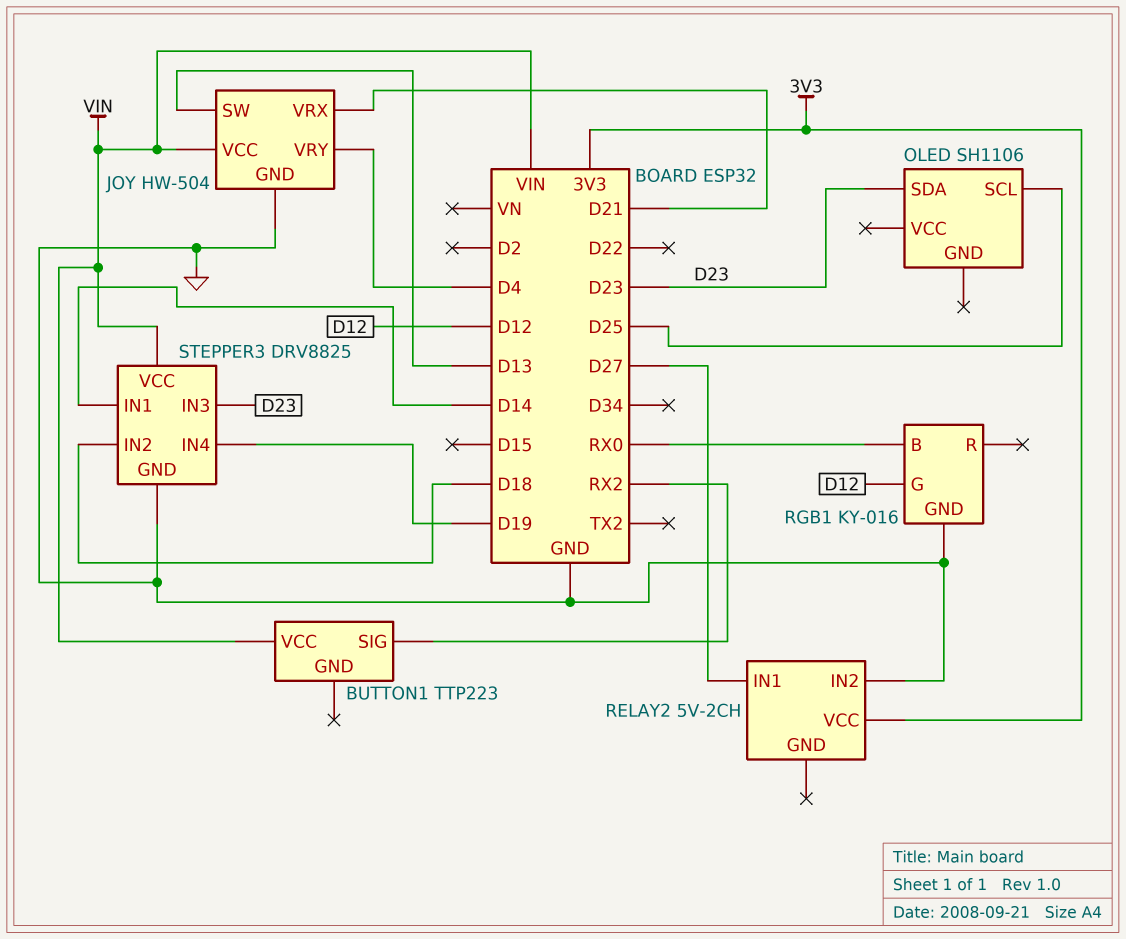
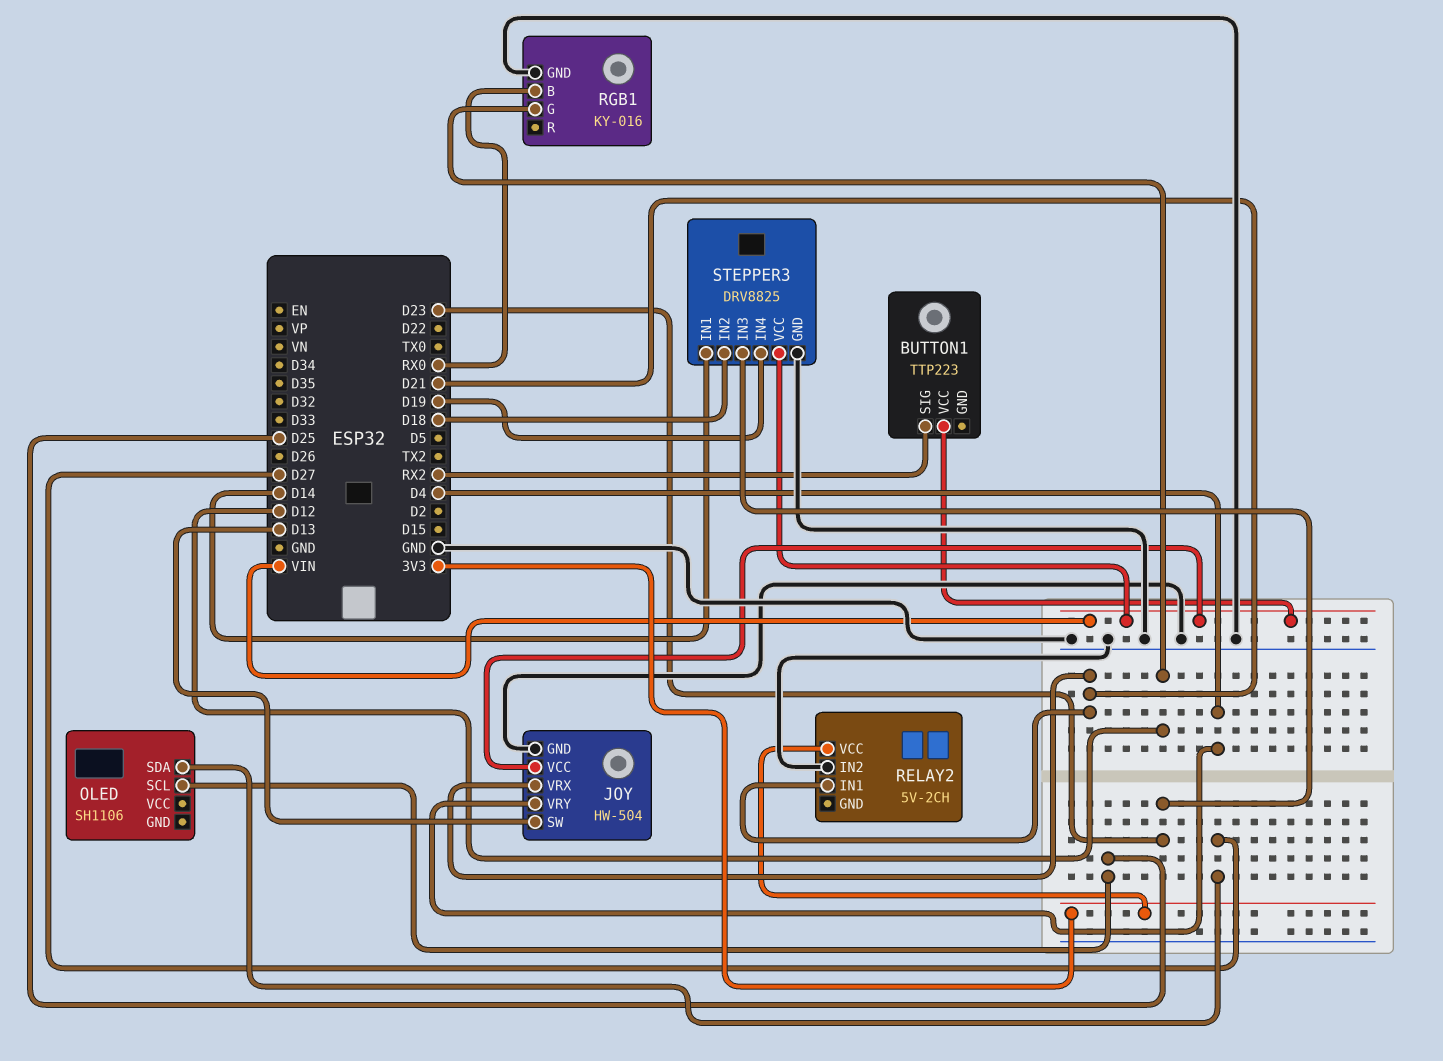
OLED pin SDA: D23 -> D27
RELAY2 pin IN1: D27 -> D21

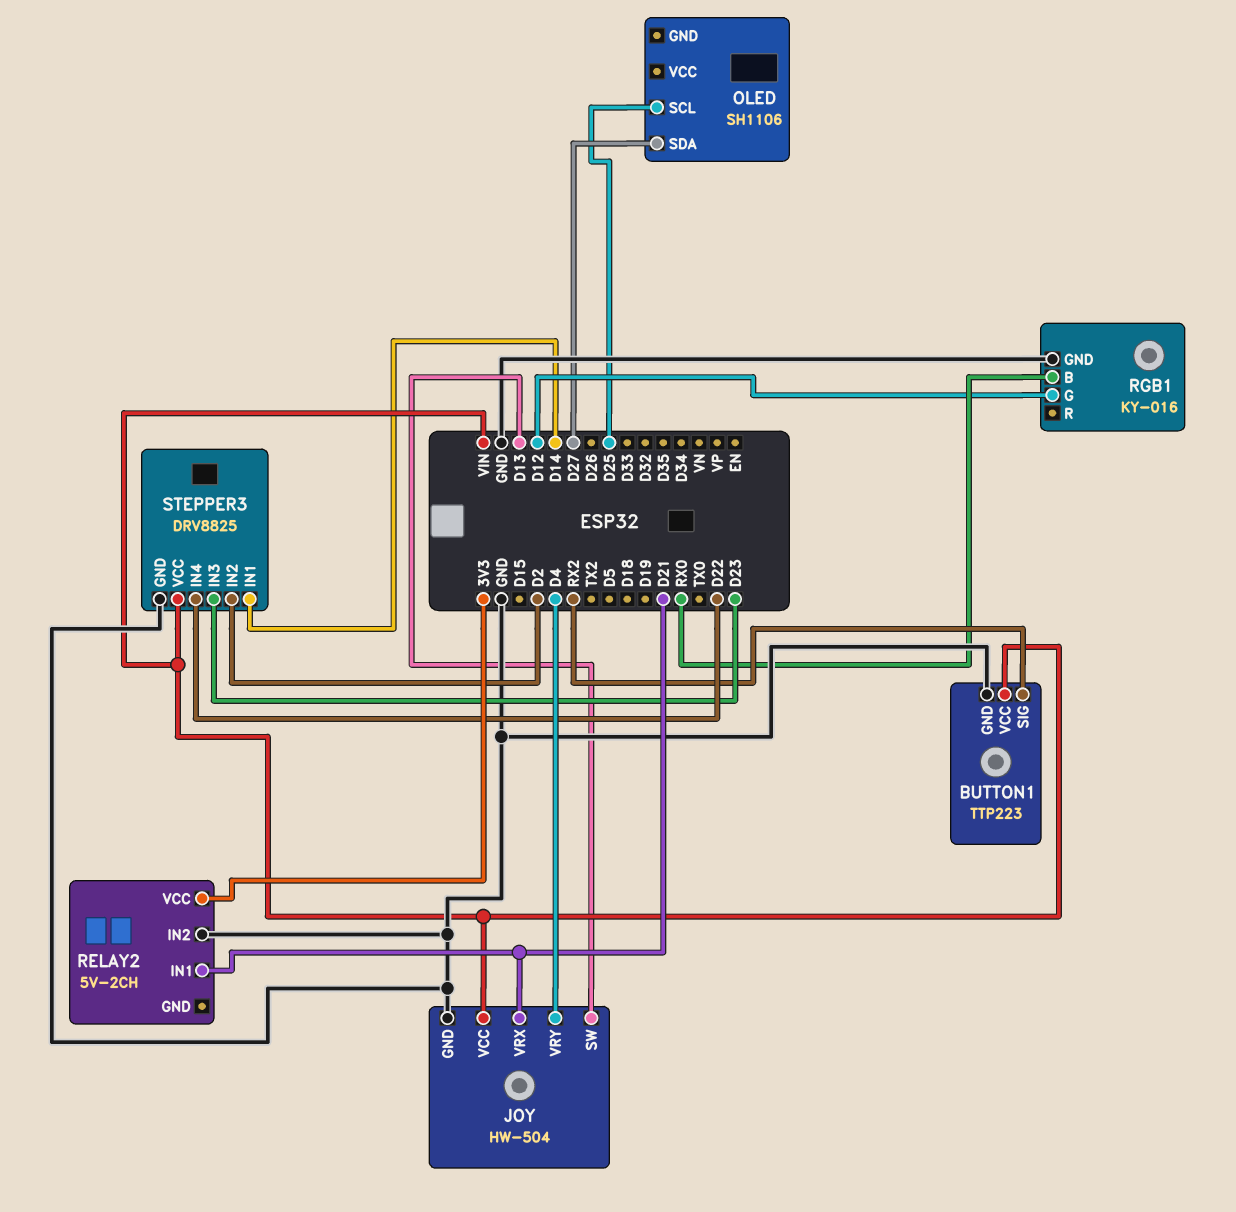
BUTTON1 pin GND: none -> GND
STEPPER3 pin IN2: D18 -> D2
STEPPER3 pin IN4: D19 -> D22

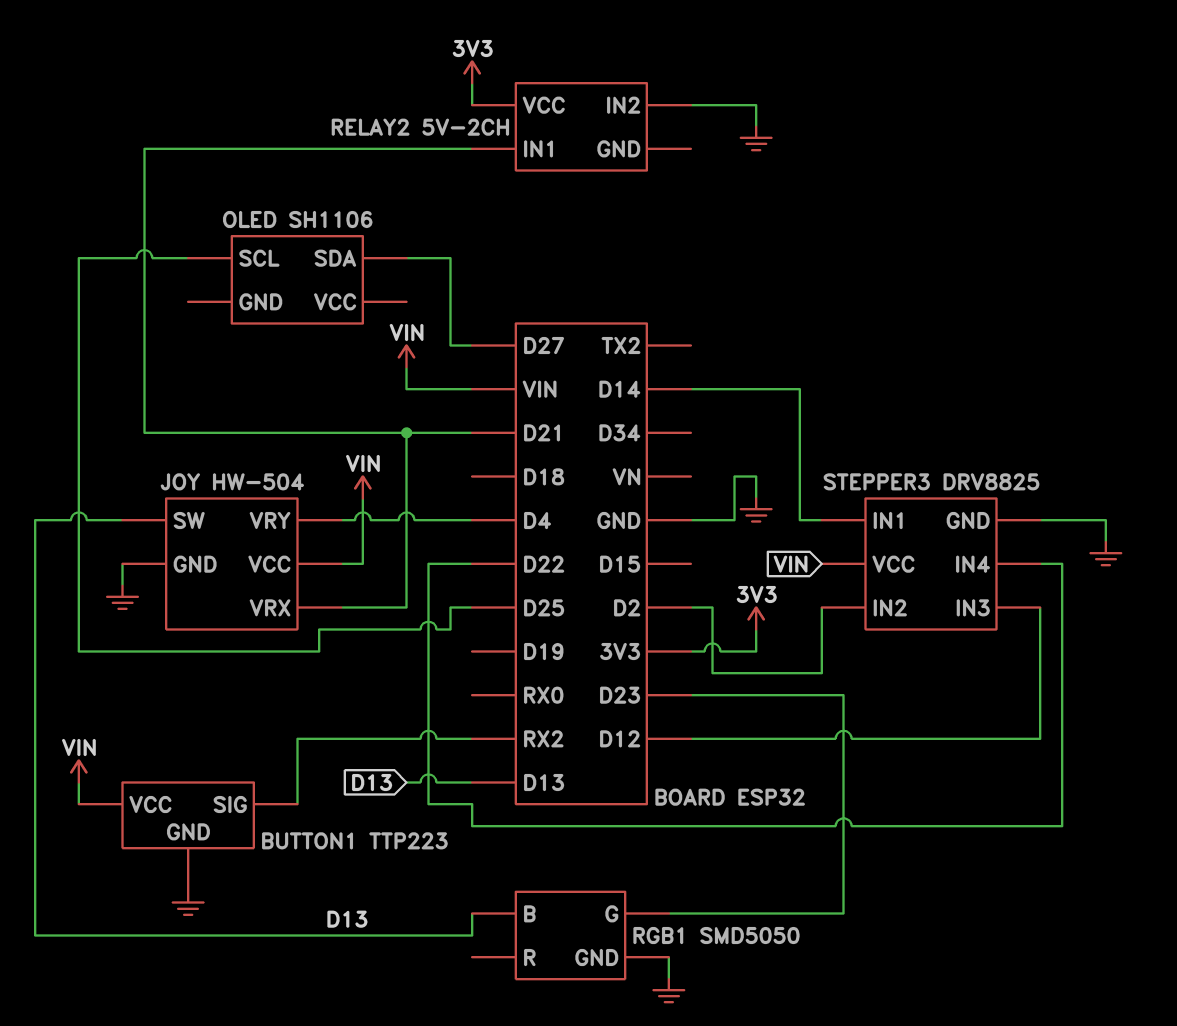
RGB1: KY-016 -> SMD5050
RGB1 pin B: RX0 -> D13
RGB1 pin G: D12 -> D23
STEPPER3 pin IN3: D23 -> D12

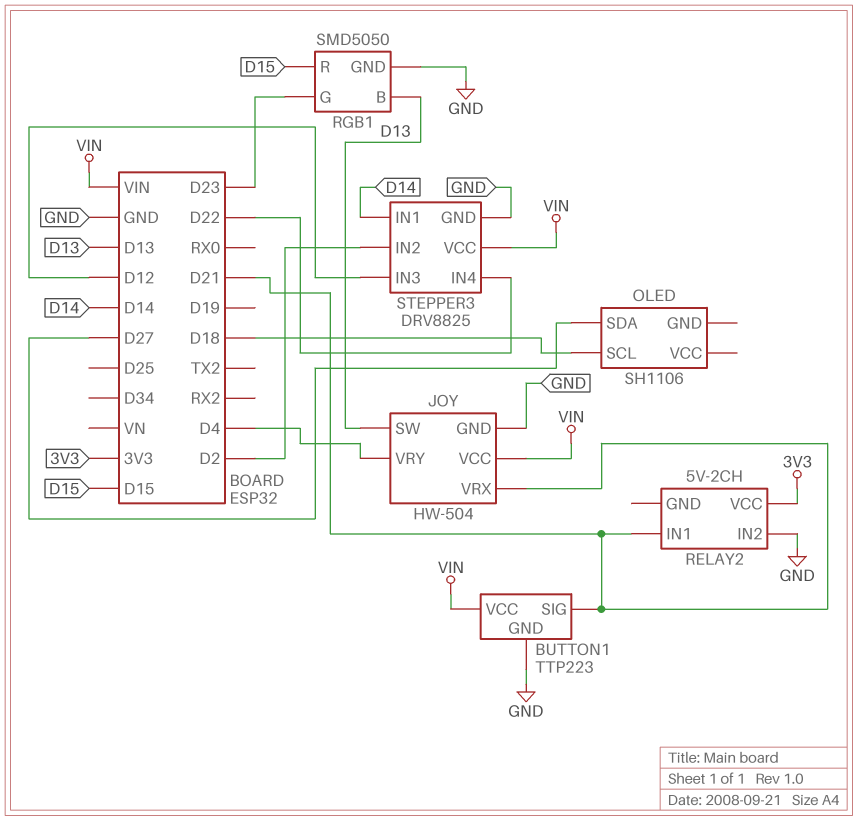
BUTTON1 pin SIG: RX2 -> D21
OLED pin SCL: D25 -> D18
RGB1 pin R: none -> D15

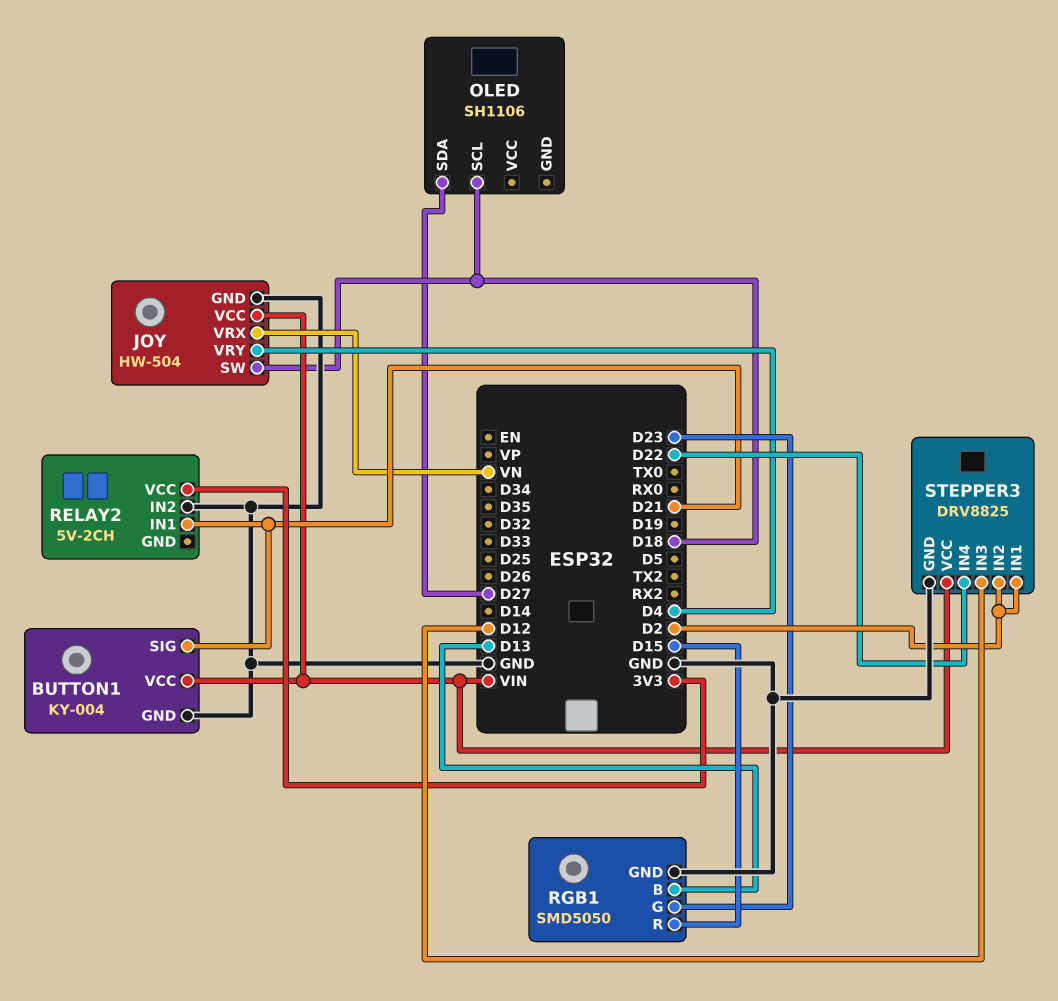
BUTTON1: TTP223 -> KY-004
JOY pin SW: D13 -> D18
JOY pin VRX: D21 -> VN
STEPPER3 pin IN1: D14 -> D2

